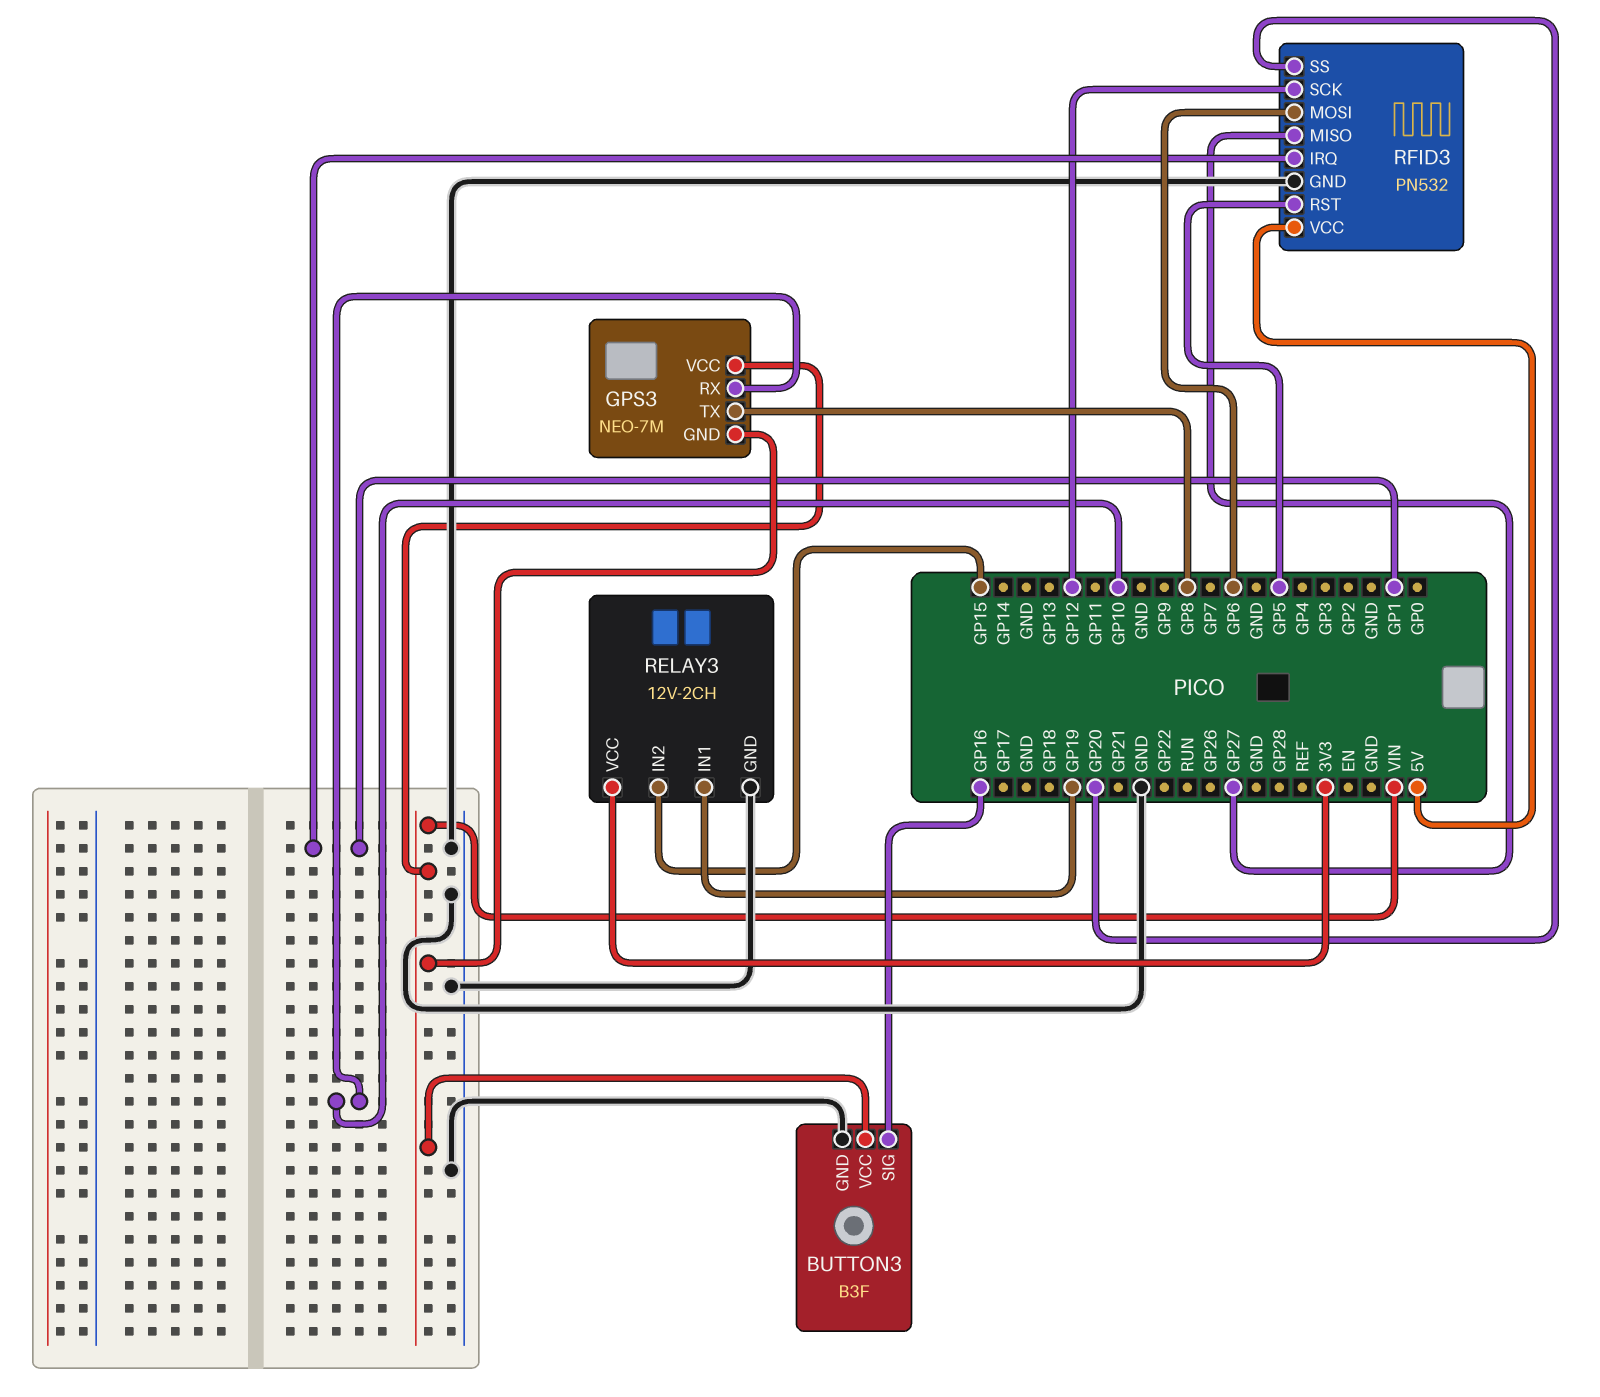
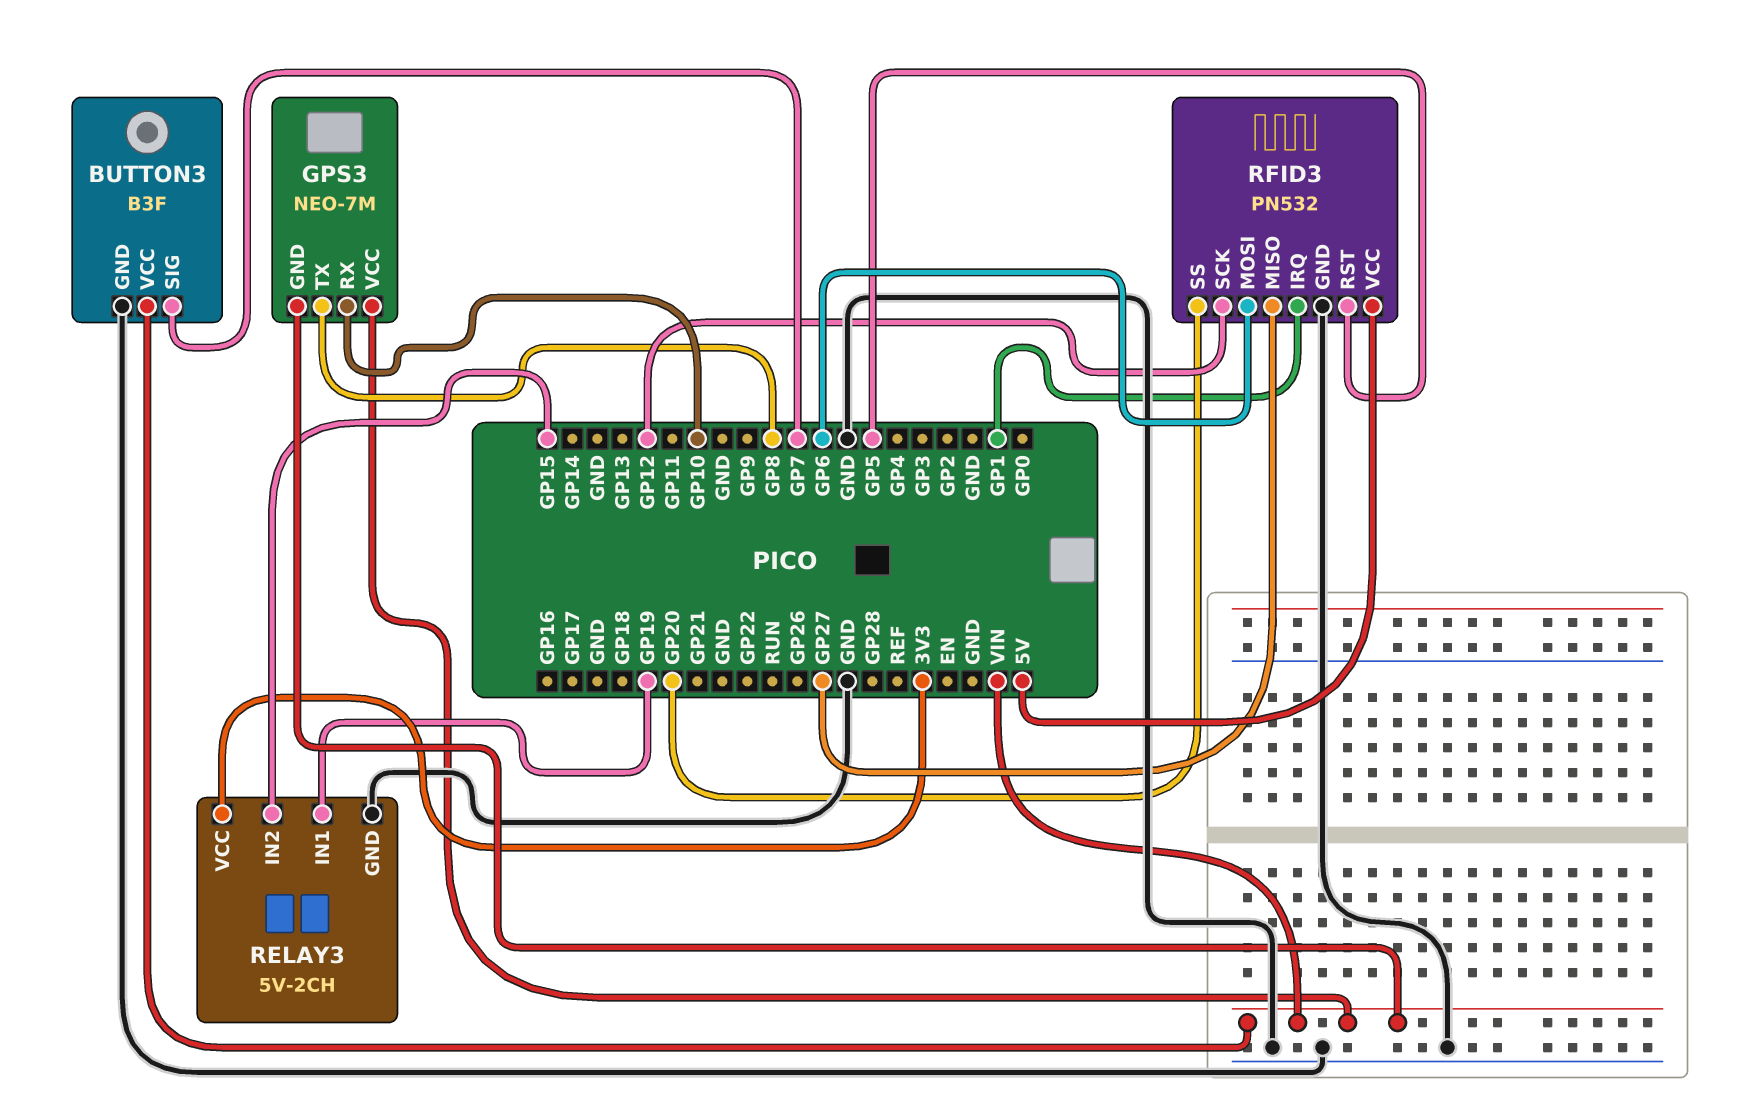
BUTTON3 pin SIG: GP16 -> GP7
RELAY3: 12V-2CH -> 5V-2CH

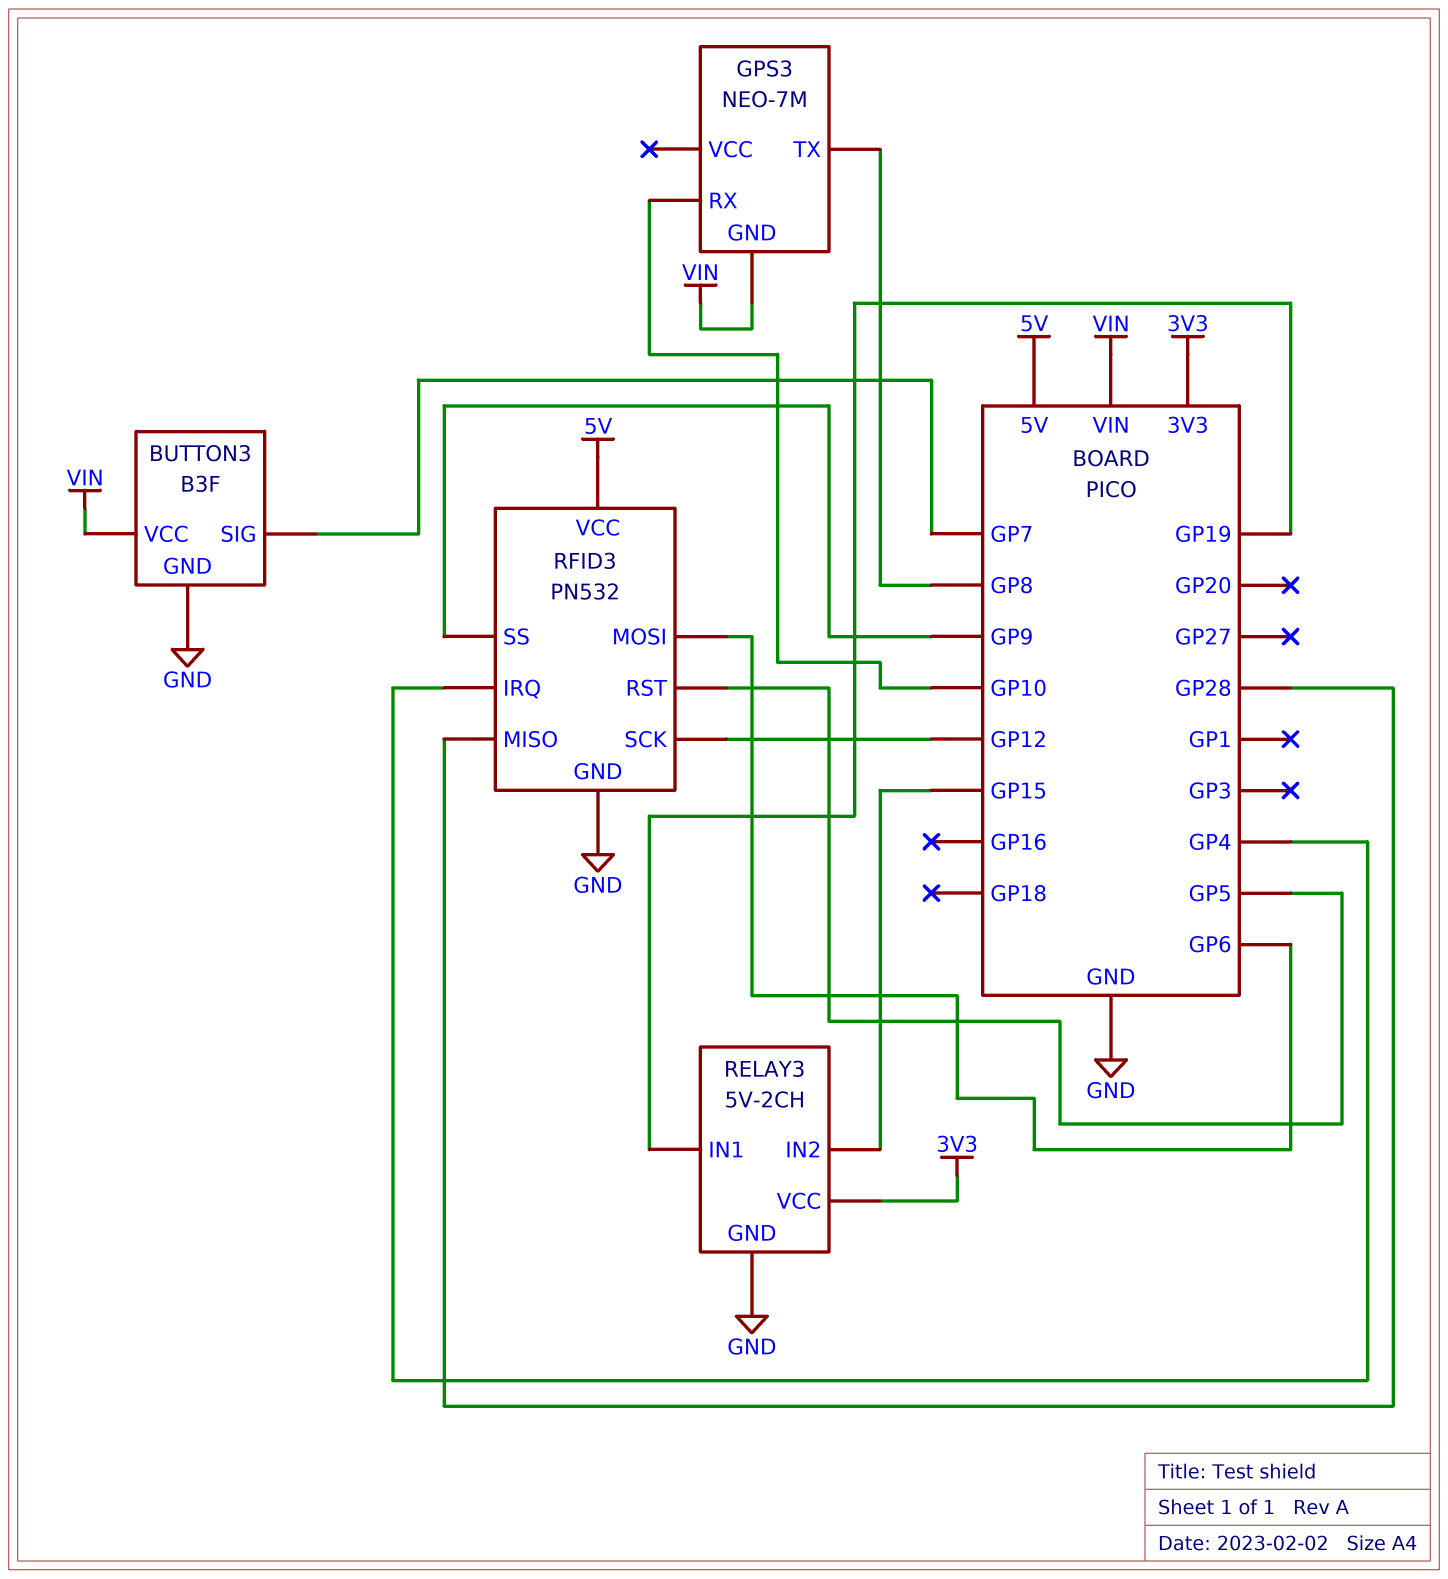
GPS3 pin VCC: VIN -> none
RFID3 pin IRQ: GP1 -> GP4
RFID3 pin MISO: GP27 -> GP28
RFID3 pin SS: GP20 -> GP9

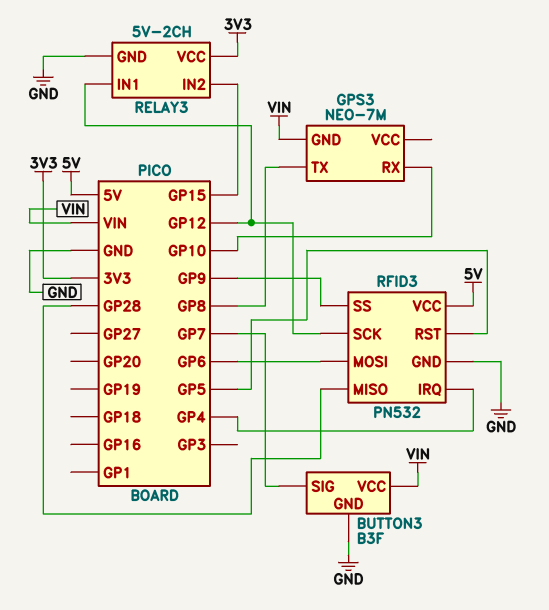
RELAY3 pin IN1: GP19 -> GP12

